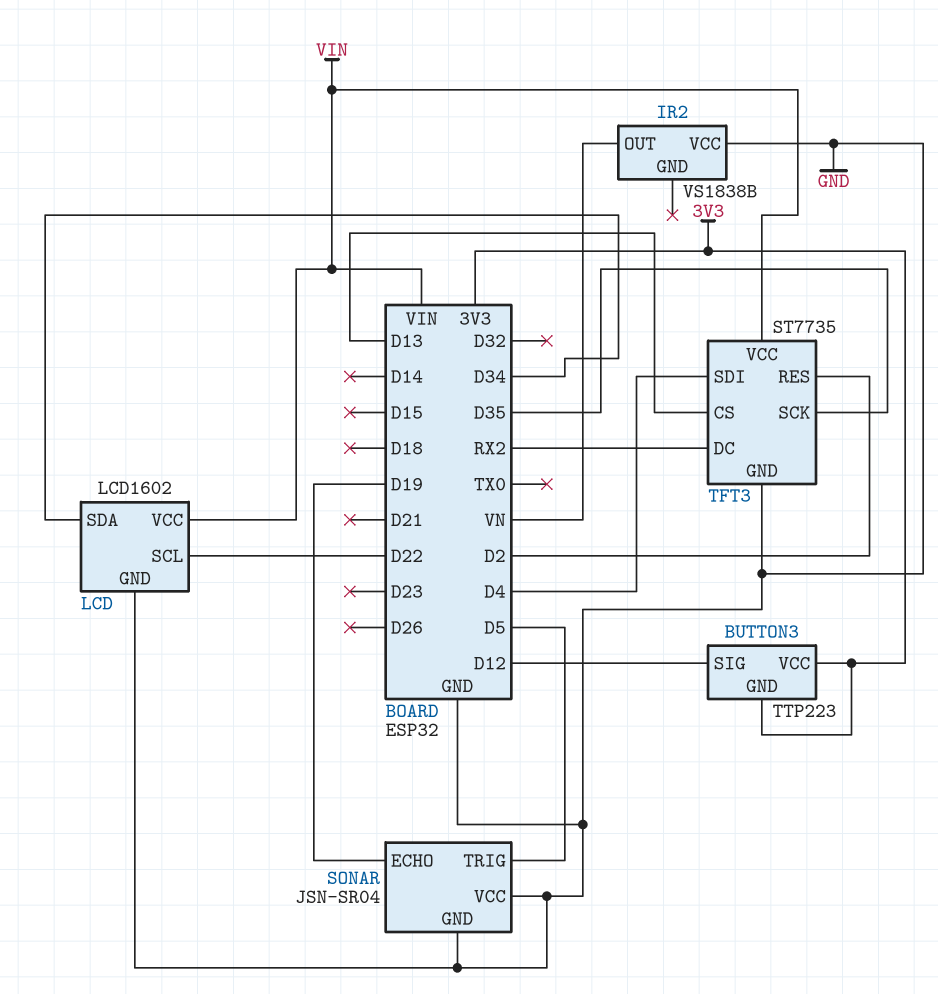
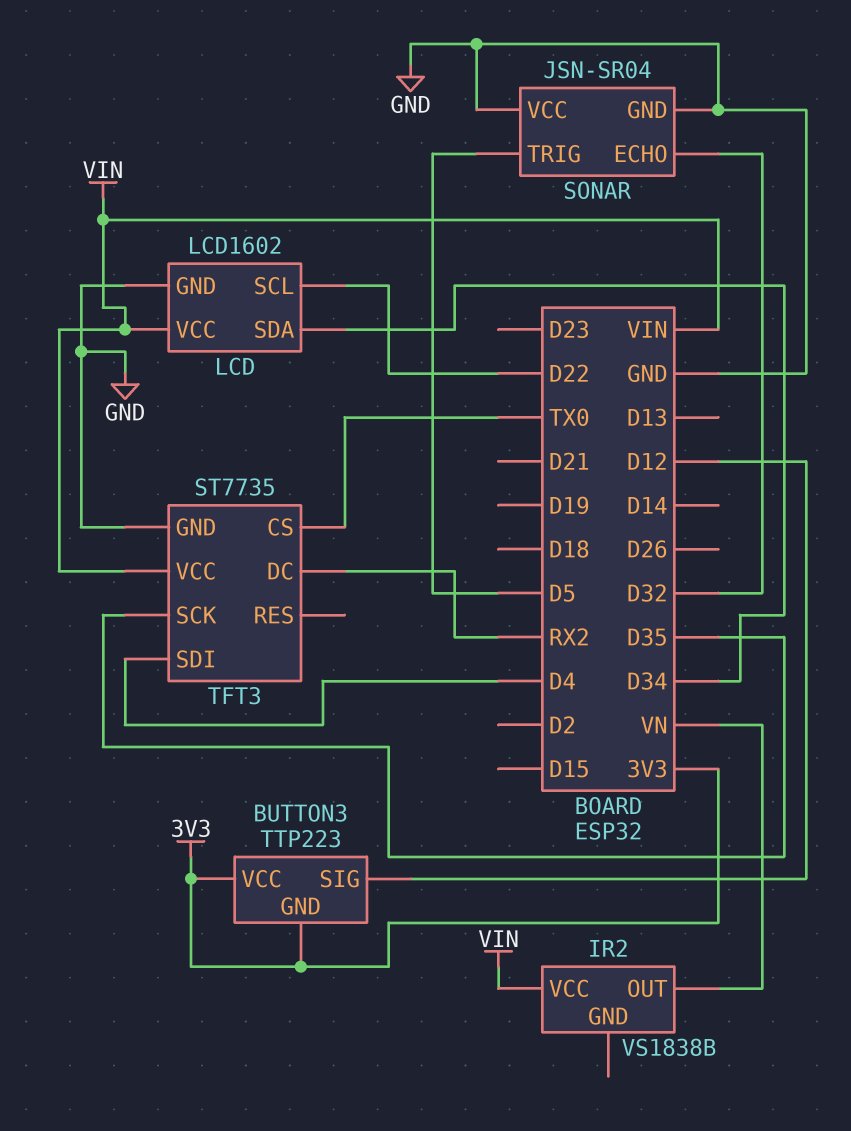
IR2 pin VCC: GND -> VIN
SONAR pin ECHO: D19 -> D32
TFT3 pin CS: D13 -> TX0
TFT3 pin RES: D2 -> none

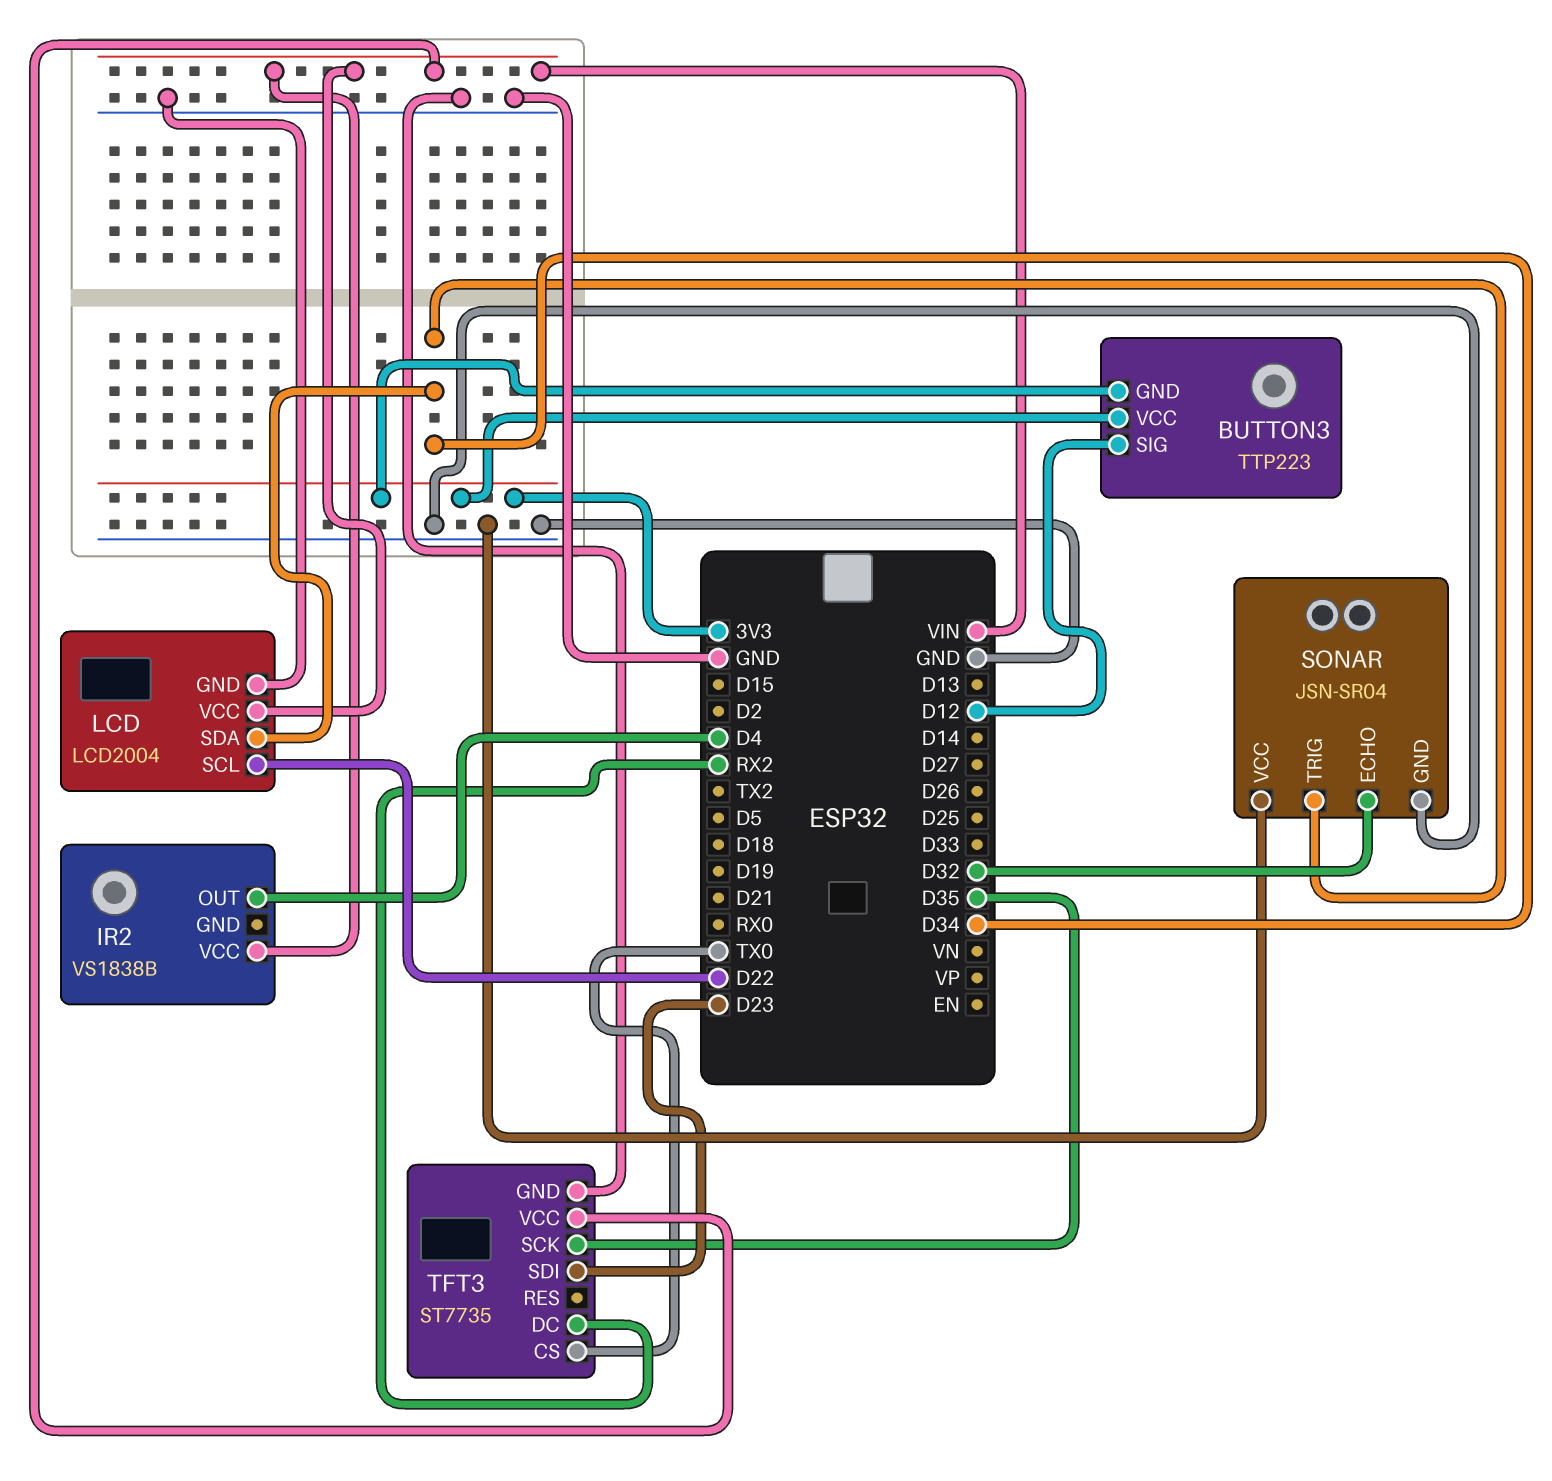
IR2 pin OUT: VN -> D4
LCD: LCD1602 -> LCD2004
SONAR pin TRIG: D5 -> D34
TFT3 pin SDI: D4 -> D23

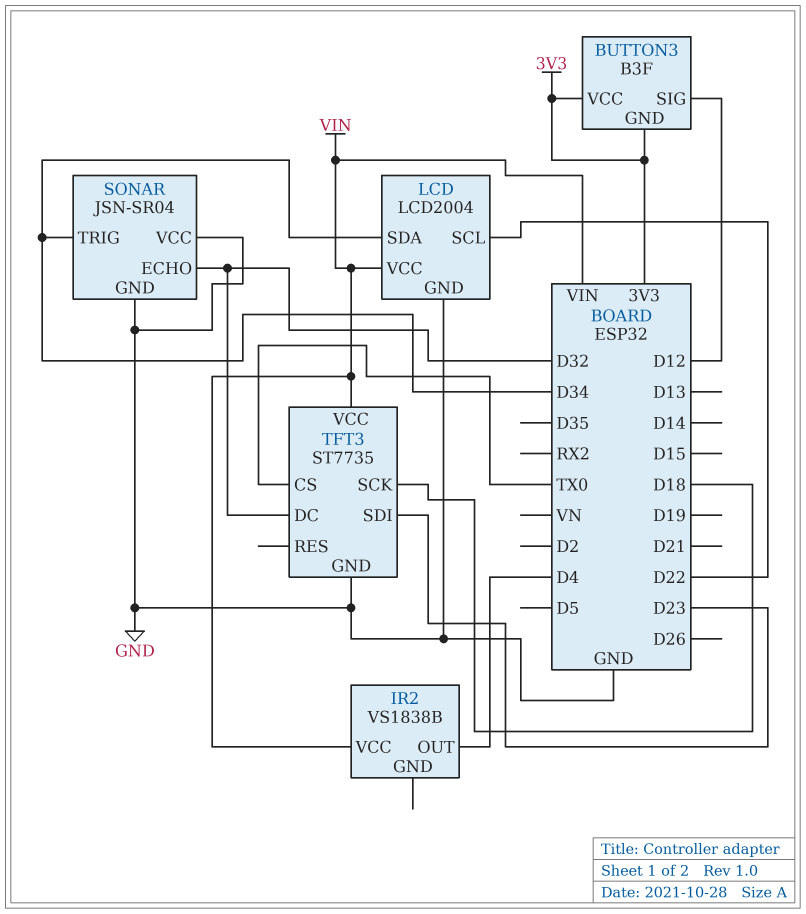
BUTTON3: TTP223 -> B3F
TFT3 pin DC: RX2 -> D32
TFT3 pin SCK: D35 -> D18

